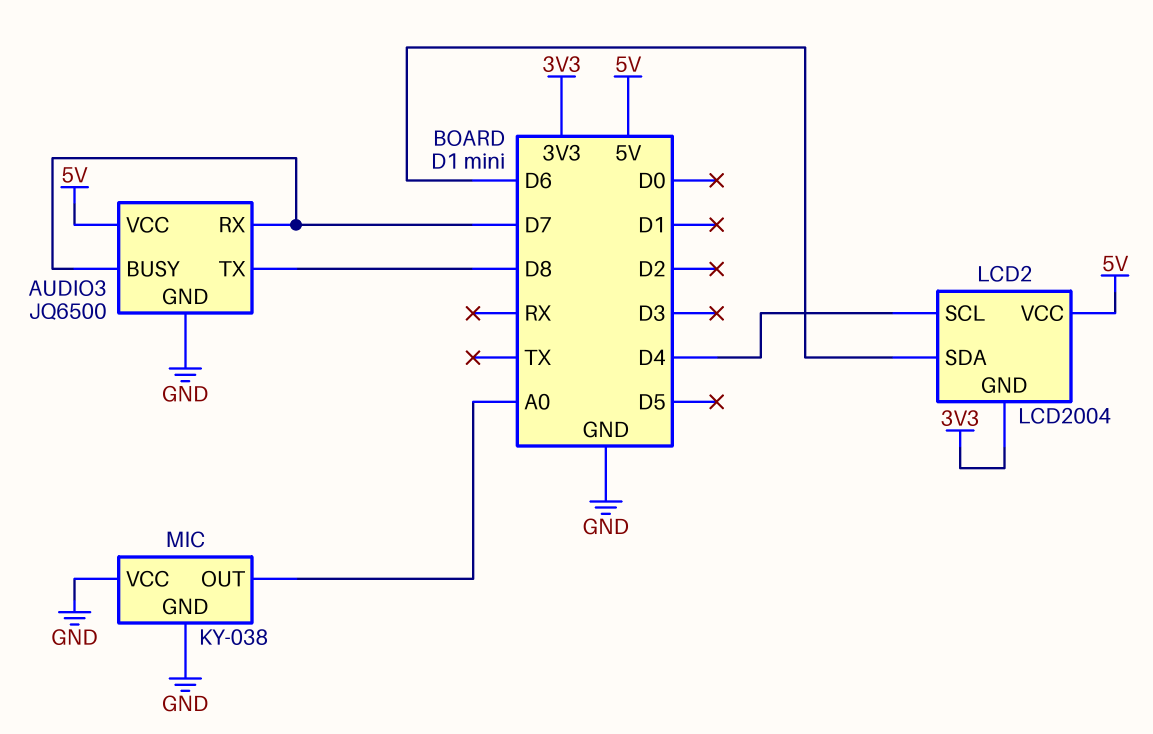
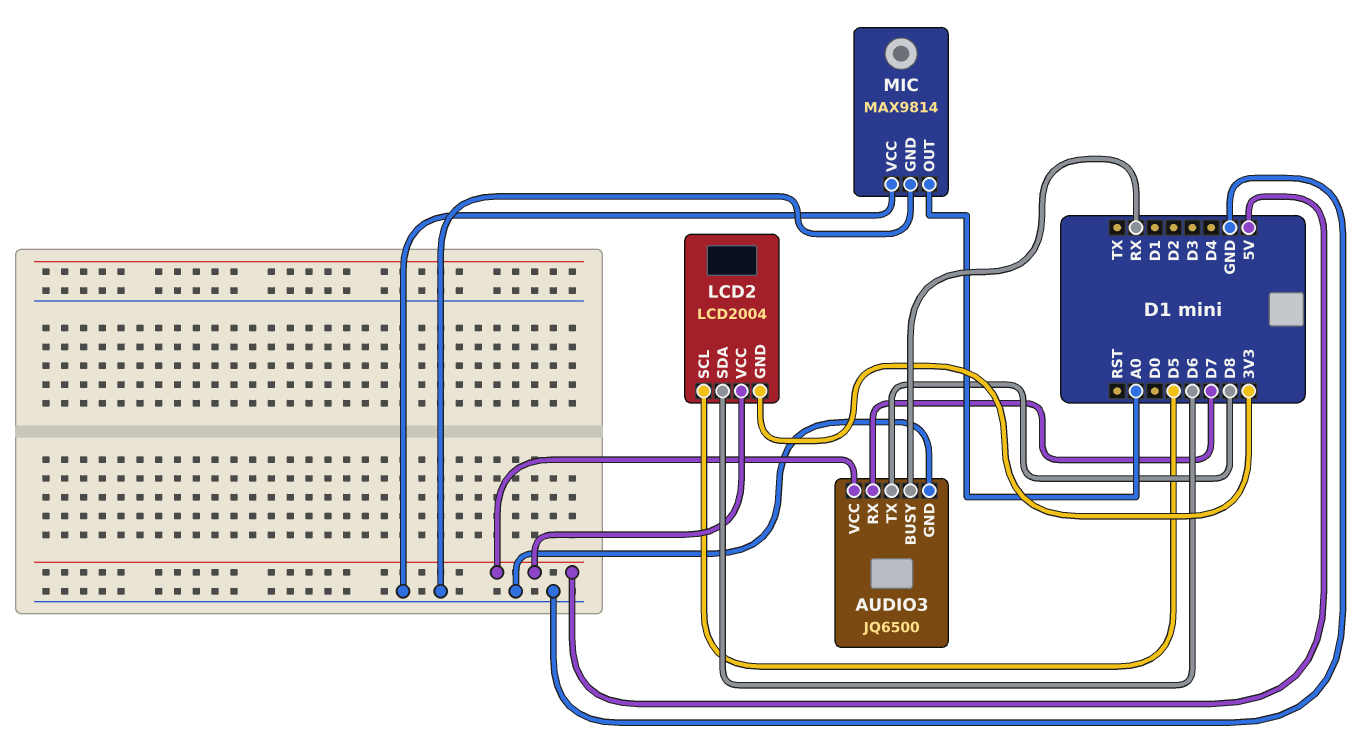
AUDIO3 pin BUSY: D7 -> RX
LCD2 pin SCL: D4 -> D5
MIC: KY-038 -> MAX9814

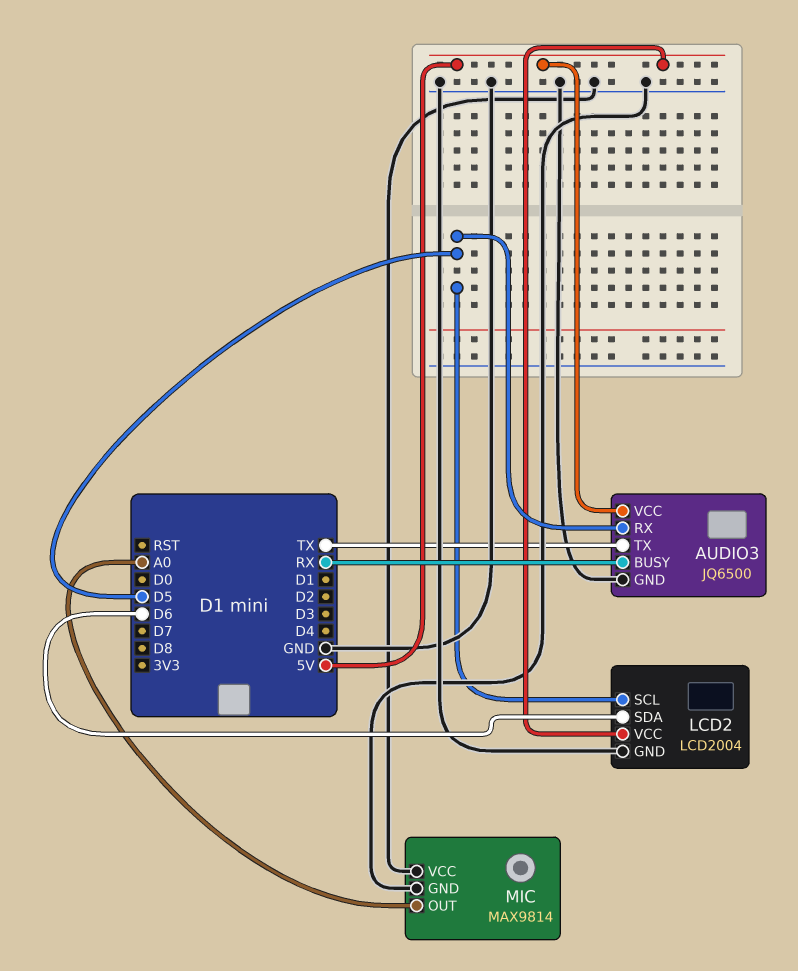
AUDIO3 pin RX: D7 -> D5
AUDIO3 pin TX: D8 -> TX
LCD2 pin GND: 3V3 -> GND

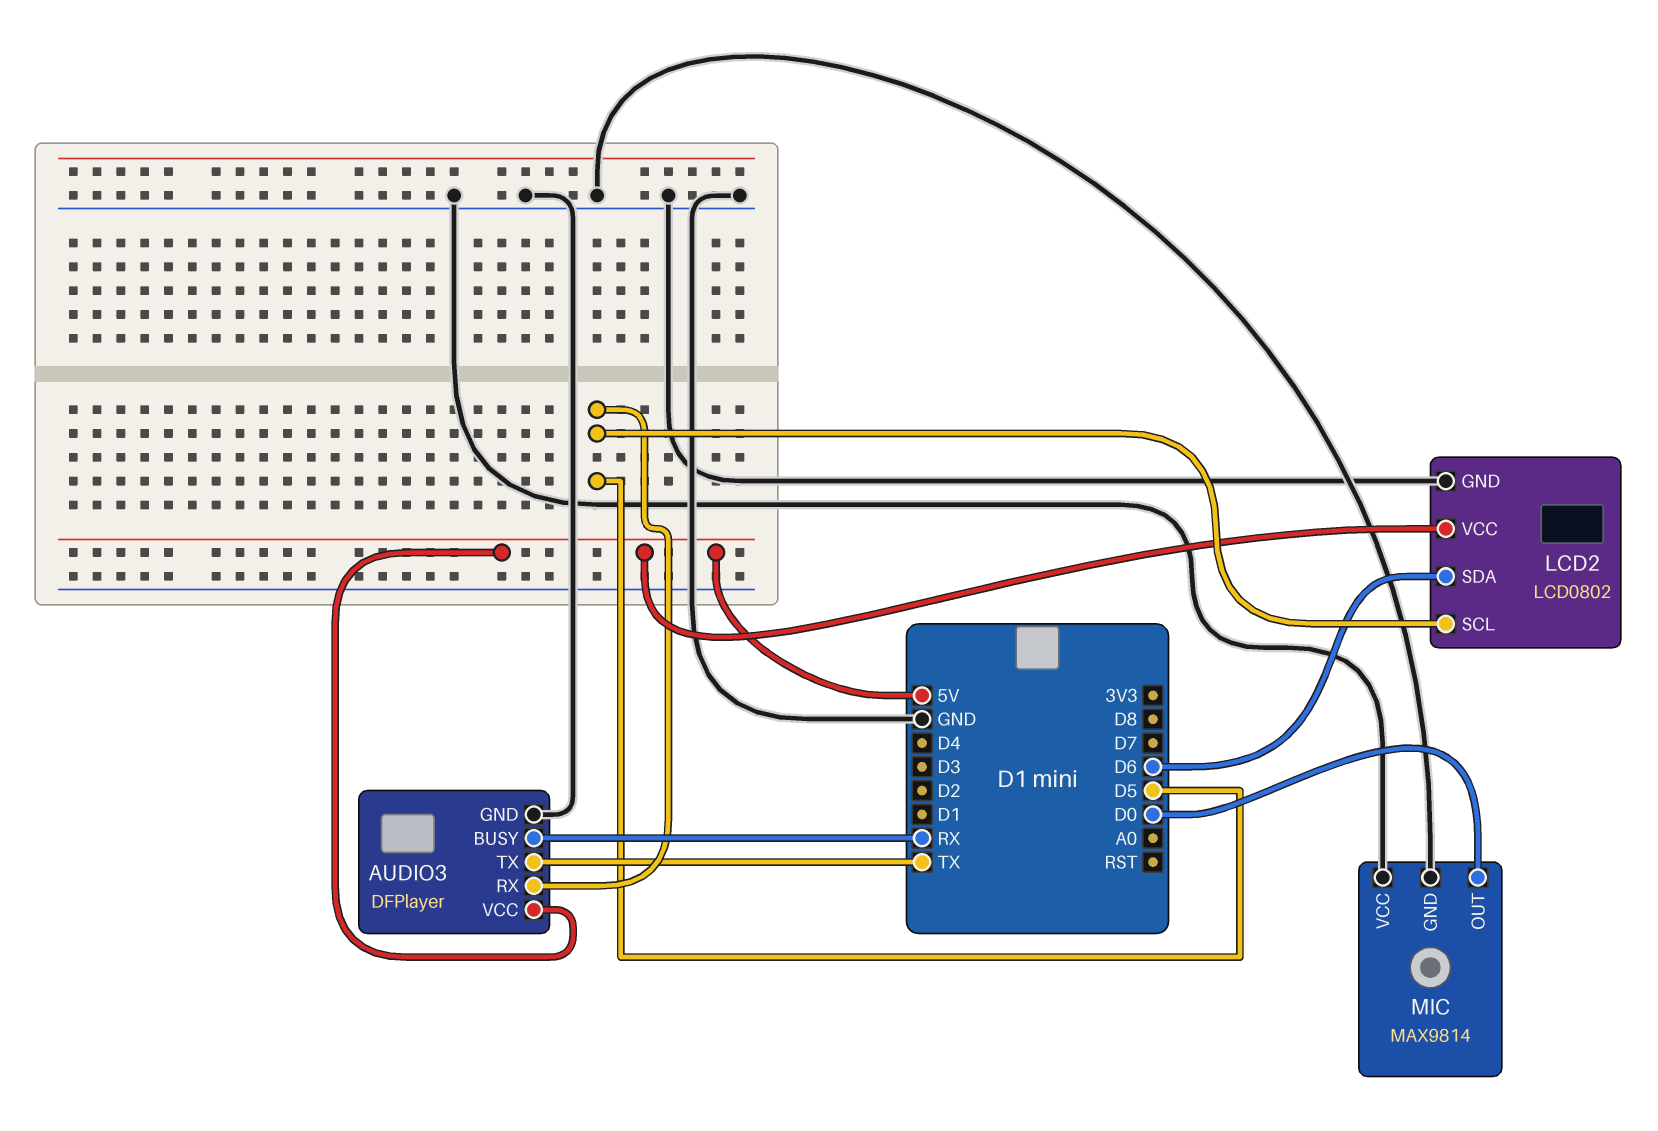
AUDIO3: JQ6500 -> DFPlayer
LCD2: LCD2004 -> LCD0802
MIC pin OUT: A0 -> D0

